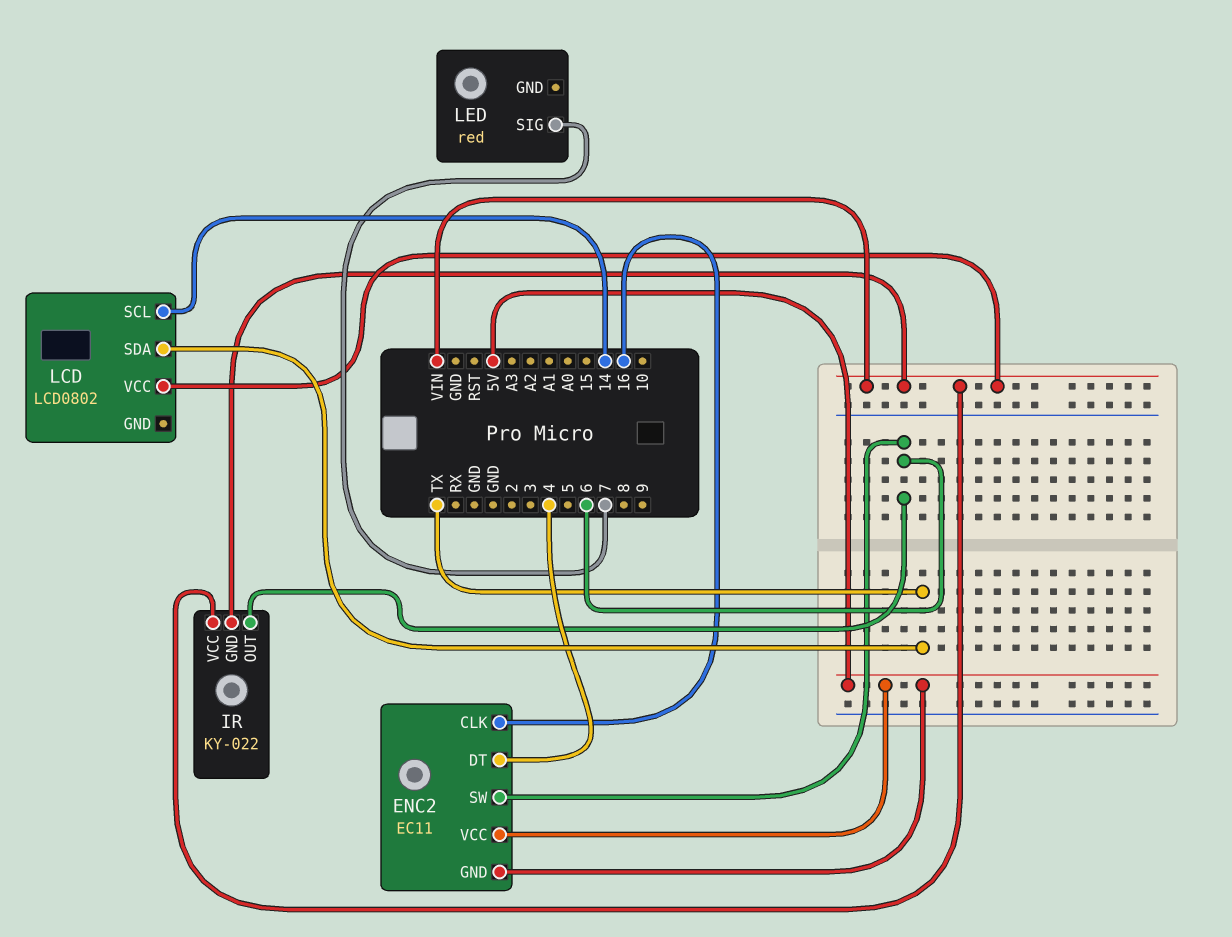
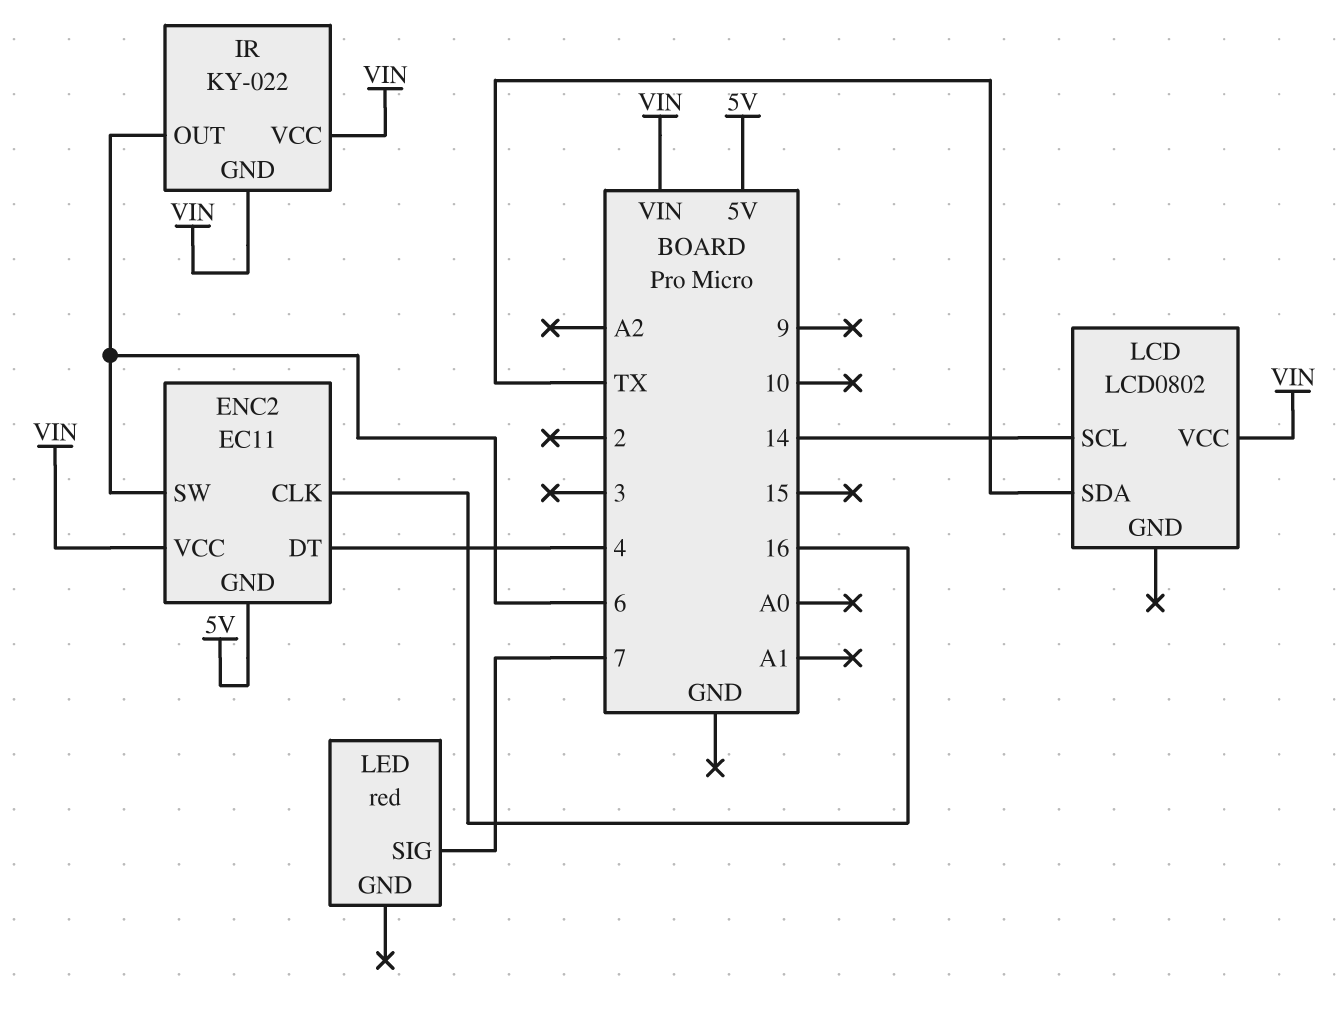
ENC2 pin VCC: 5V -> VIN

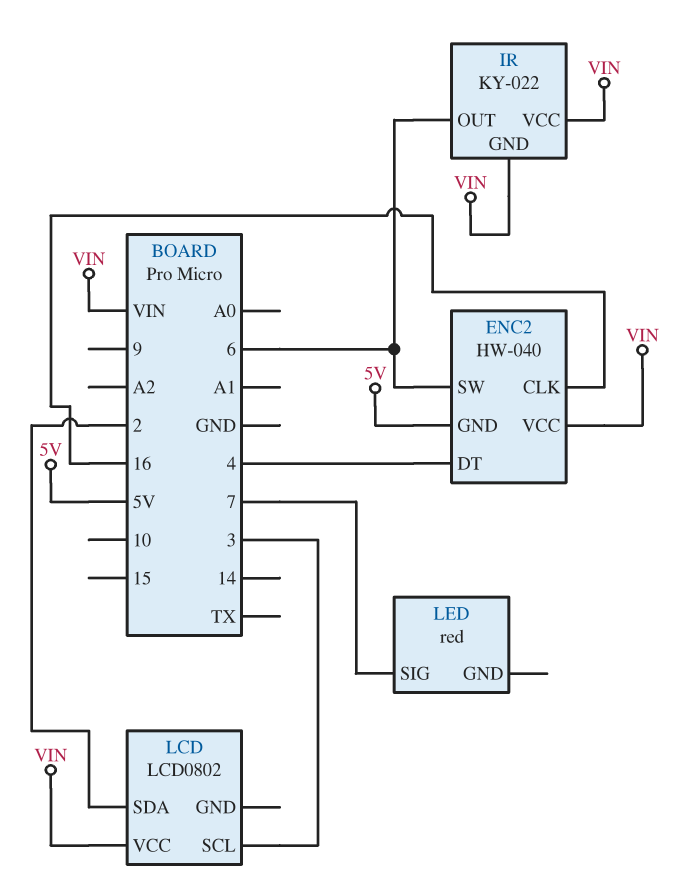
ENC2: EC11 -> HW-040
LCD pin SCL: 14 -> 3
LCD pin SDA: TX -> 2

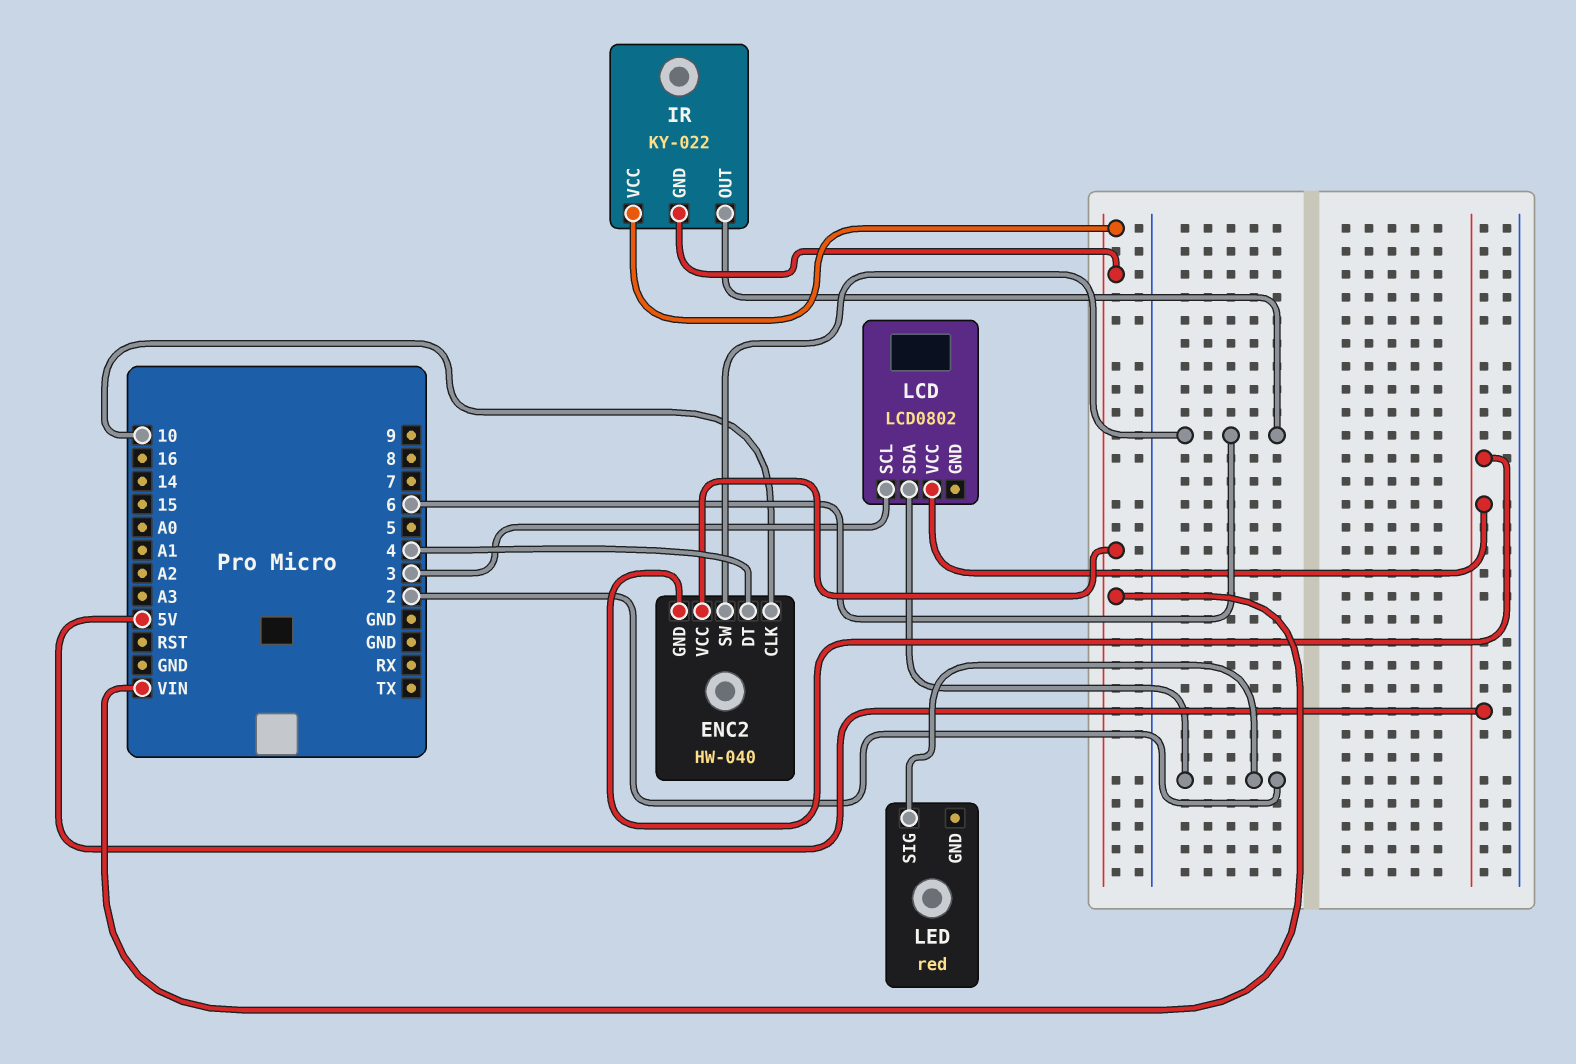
ENC2 pin CLK: 16 -> 10
LCD pin VCC: VIN -> 5V
LED pin SIG: 7 -> 2

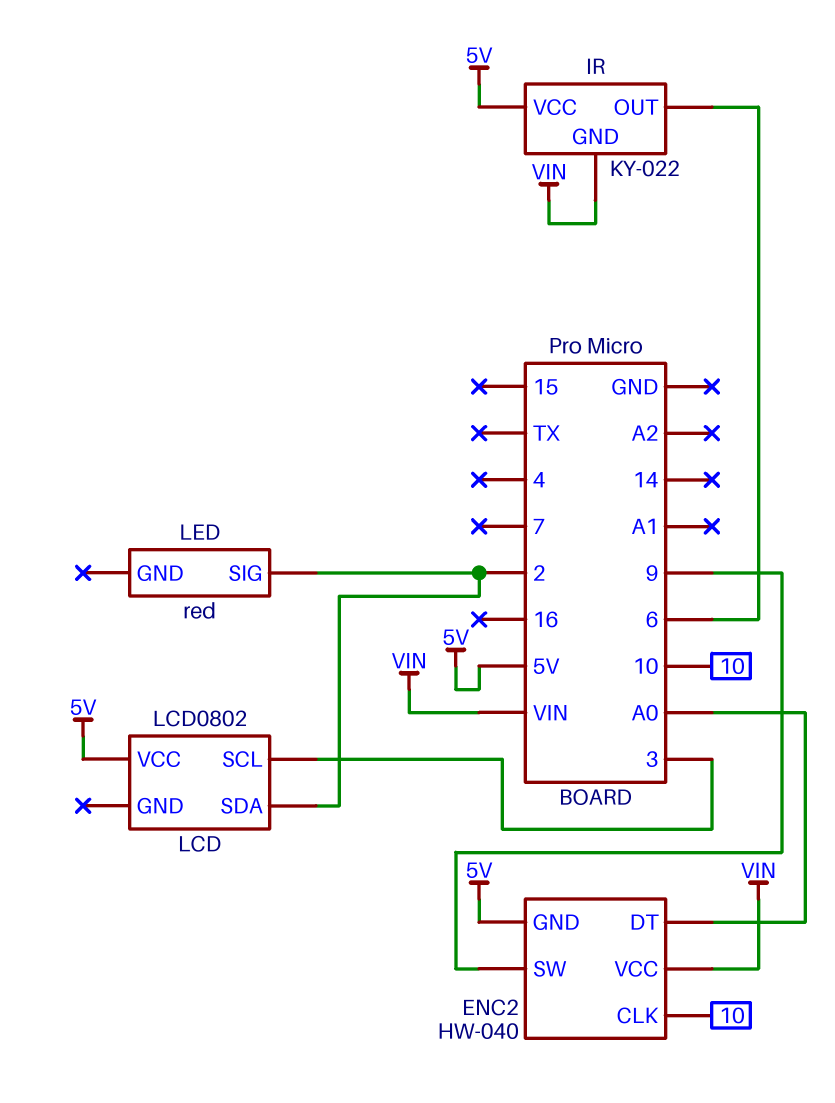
ENC2 pin DT: 4 -> A0
ENC2 pin SW: 6 -> 9
IR pin VCC: VIN -> 5V

